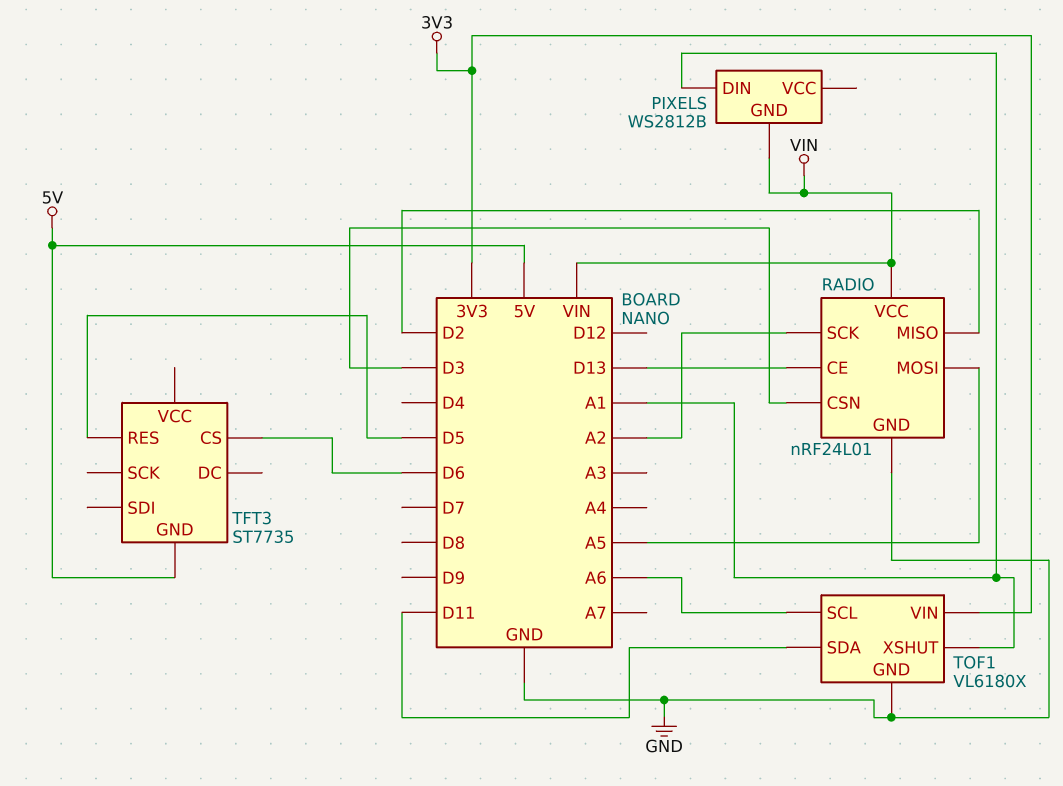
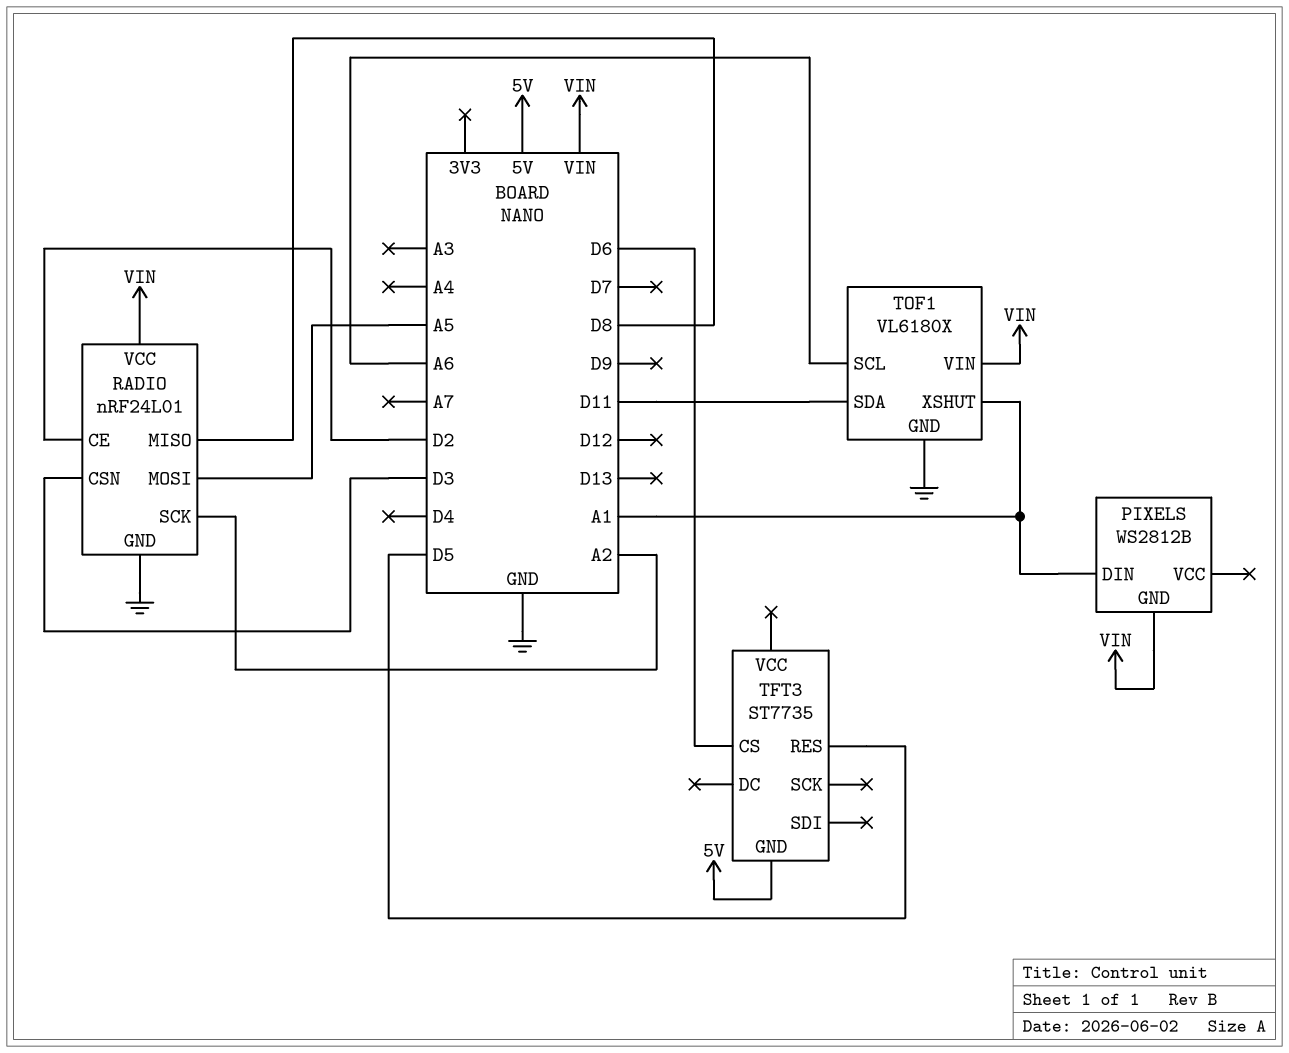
RADIO pin CE: D13 -> D2
RADIO pin MISO: D2 -> D8
TOF1 pin VIN: 3V3 -> VIN

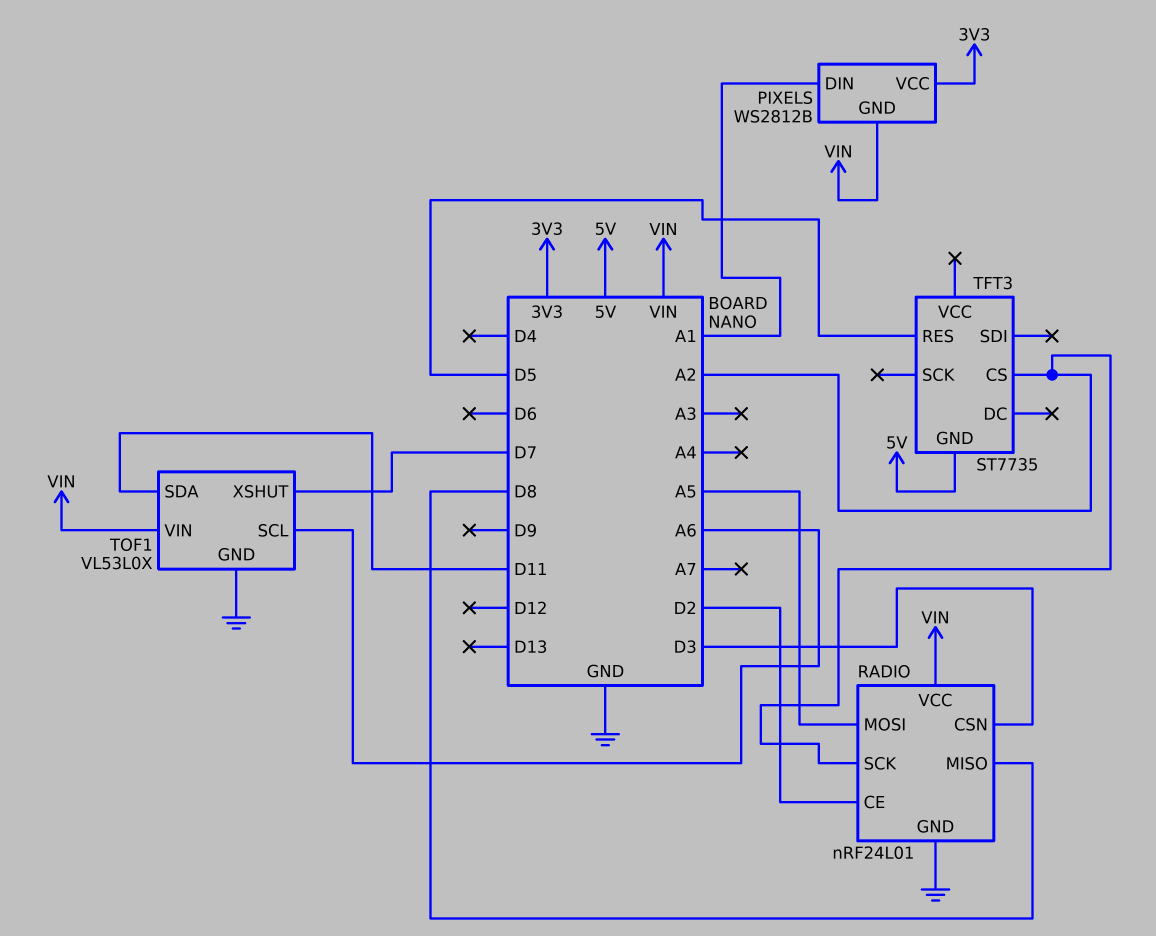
PIXELS pin VCC: none -> 3V3
TFT3 pin CS: D6 -> A2
TOF1: VL6180X -> VL53L0X
TOF1 pin XSHUT: A1 -> D7

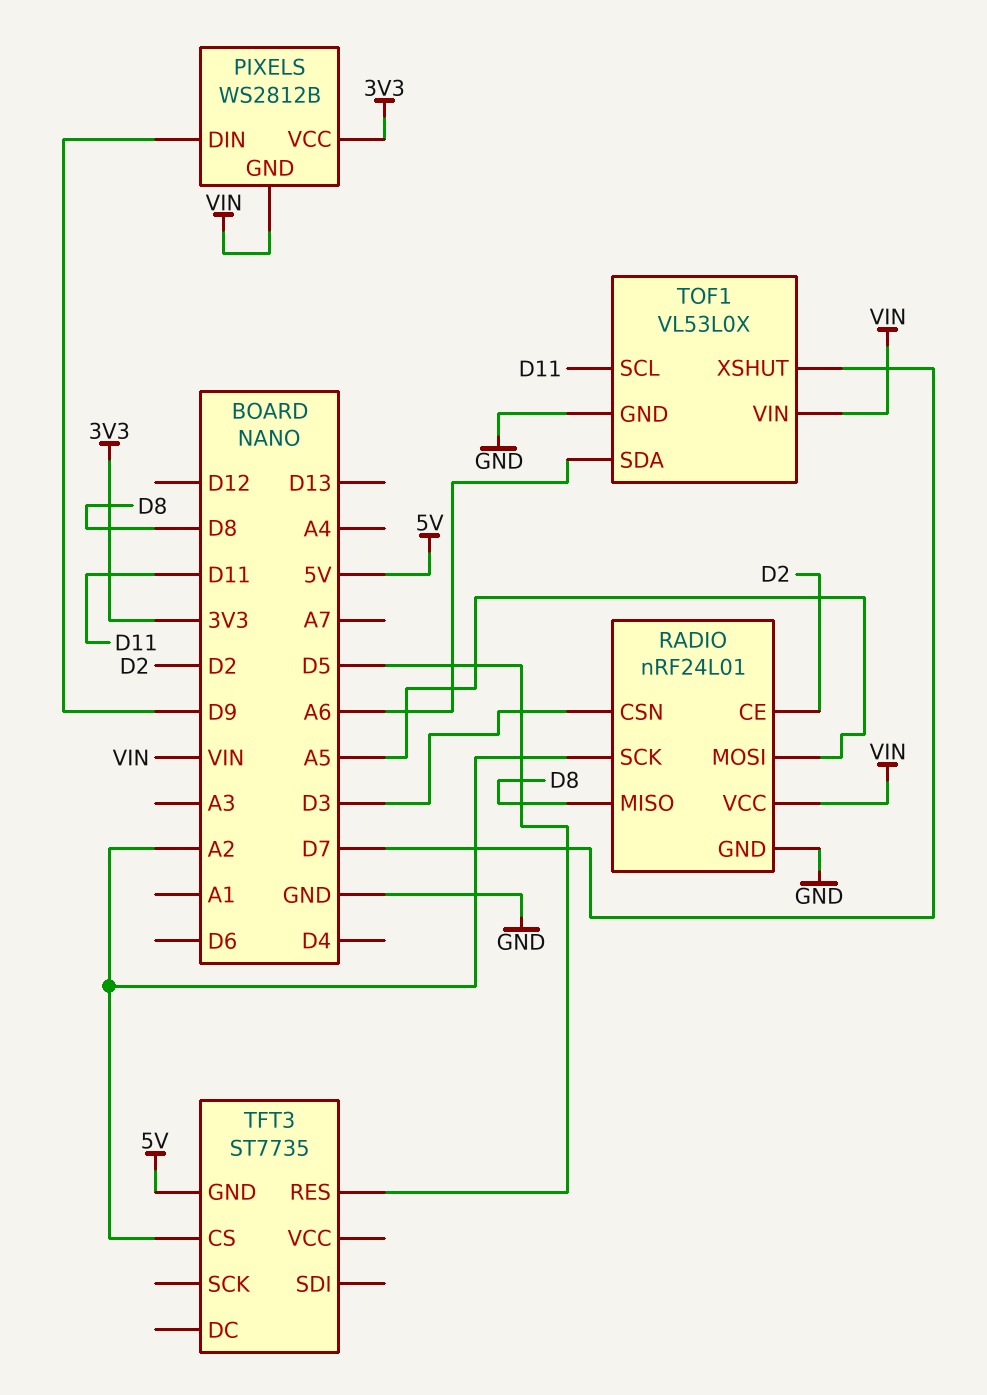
PIXELS pin DIN: A1 -> D9
TOF1 pin SCL: A6 -> D11
TOF1 pin SDA: D11 -> A6

